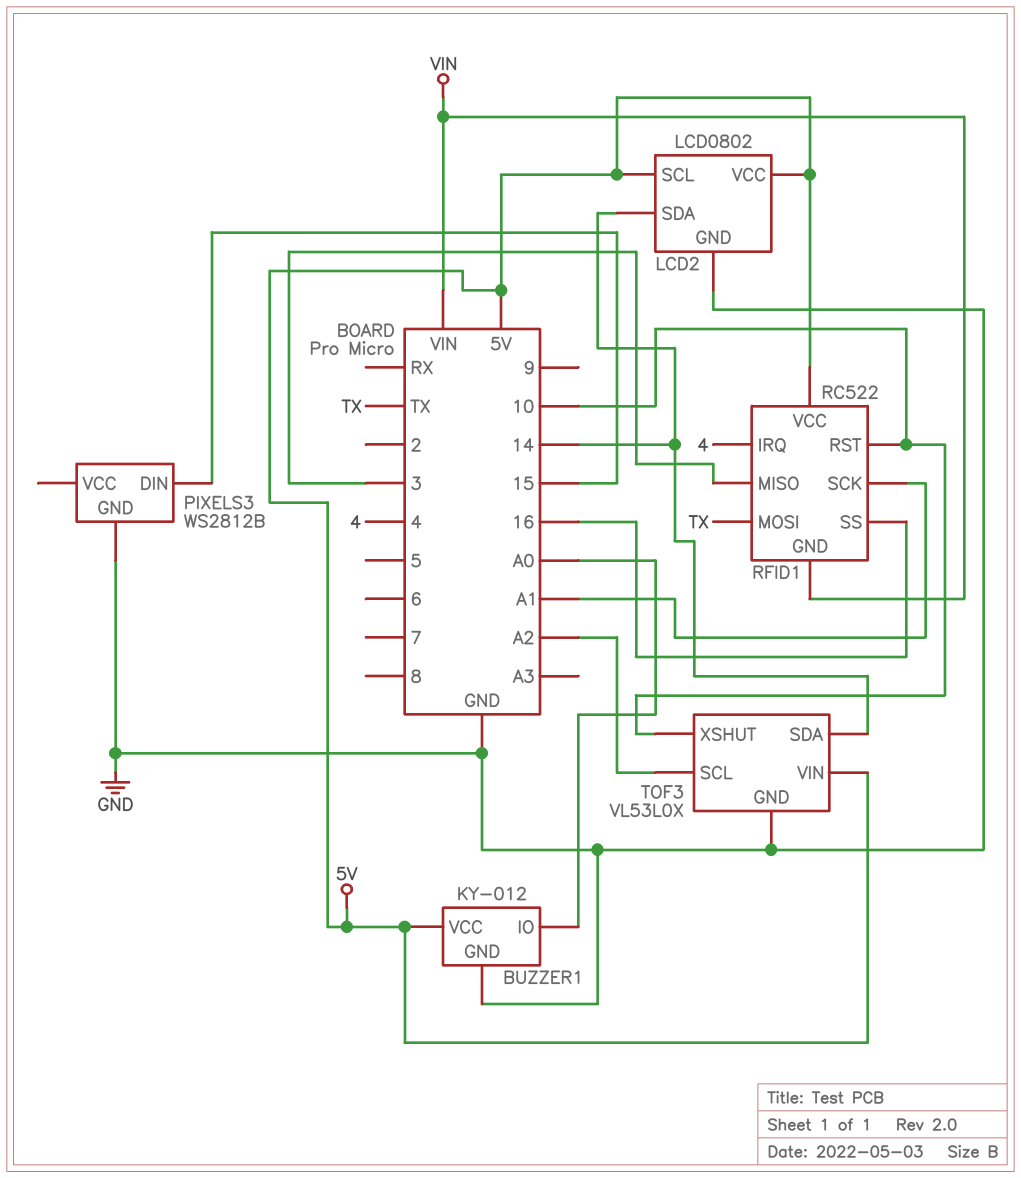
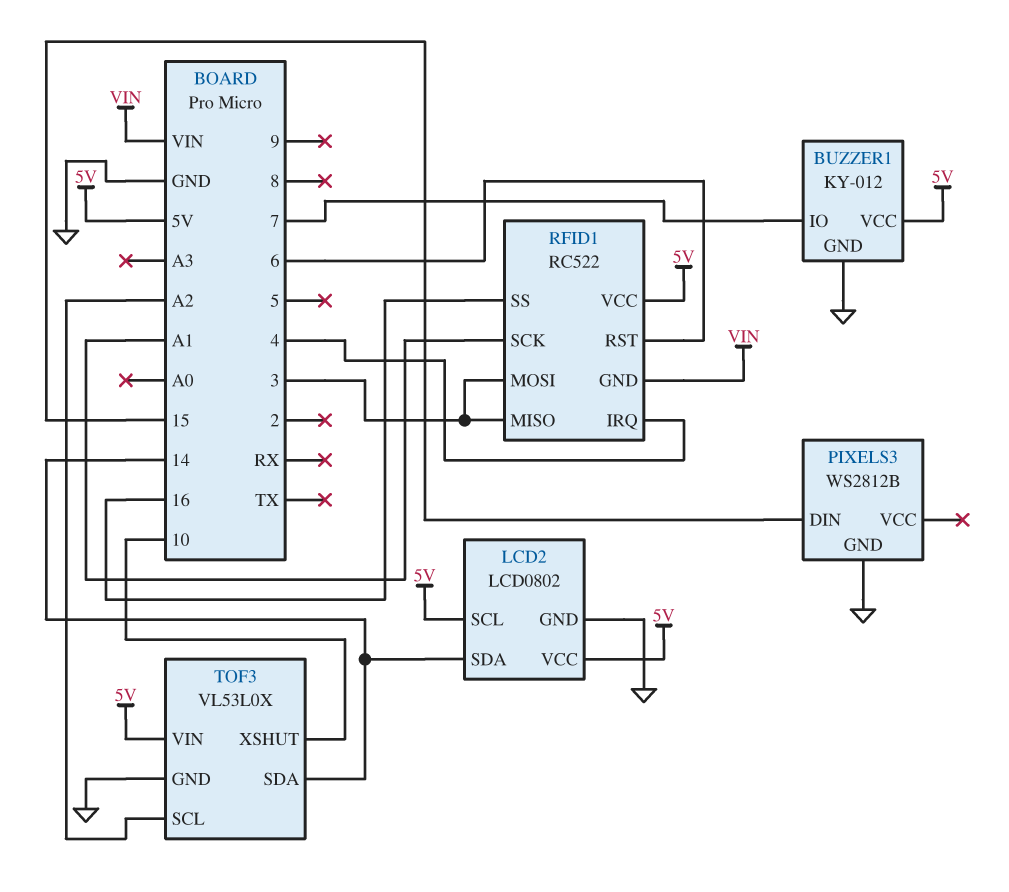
BUZZER1 pin IO: A0 -> 7
RFID1 pin MOSI: TX -> 3
RFID1 pin RST: 10 -> 6

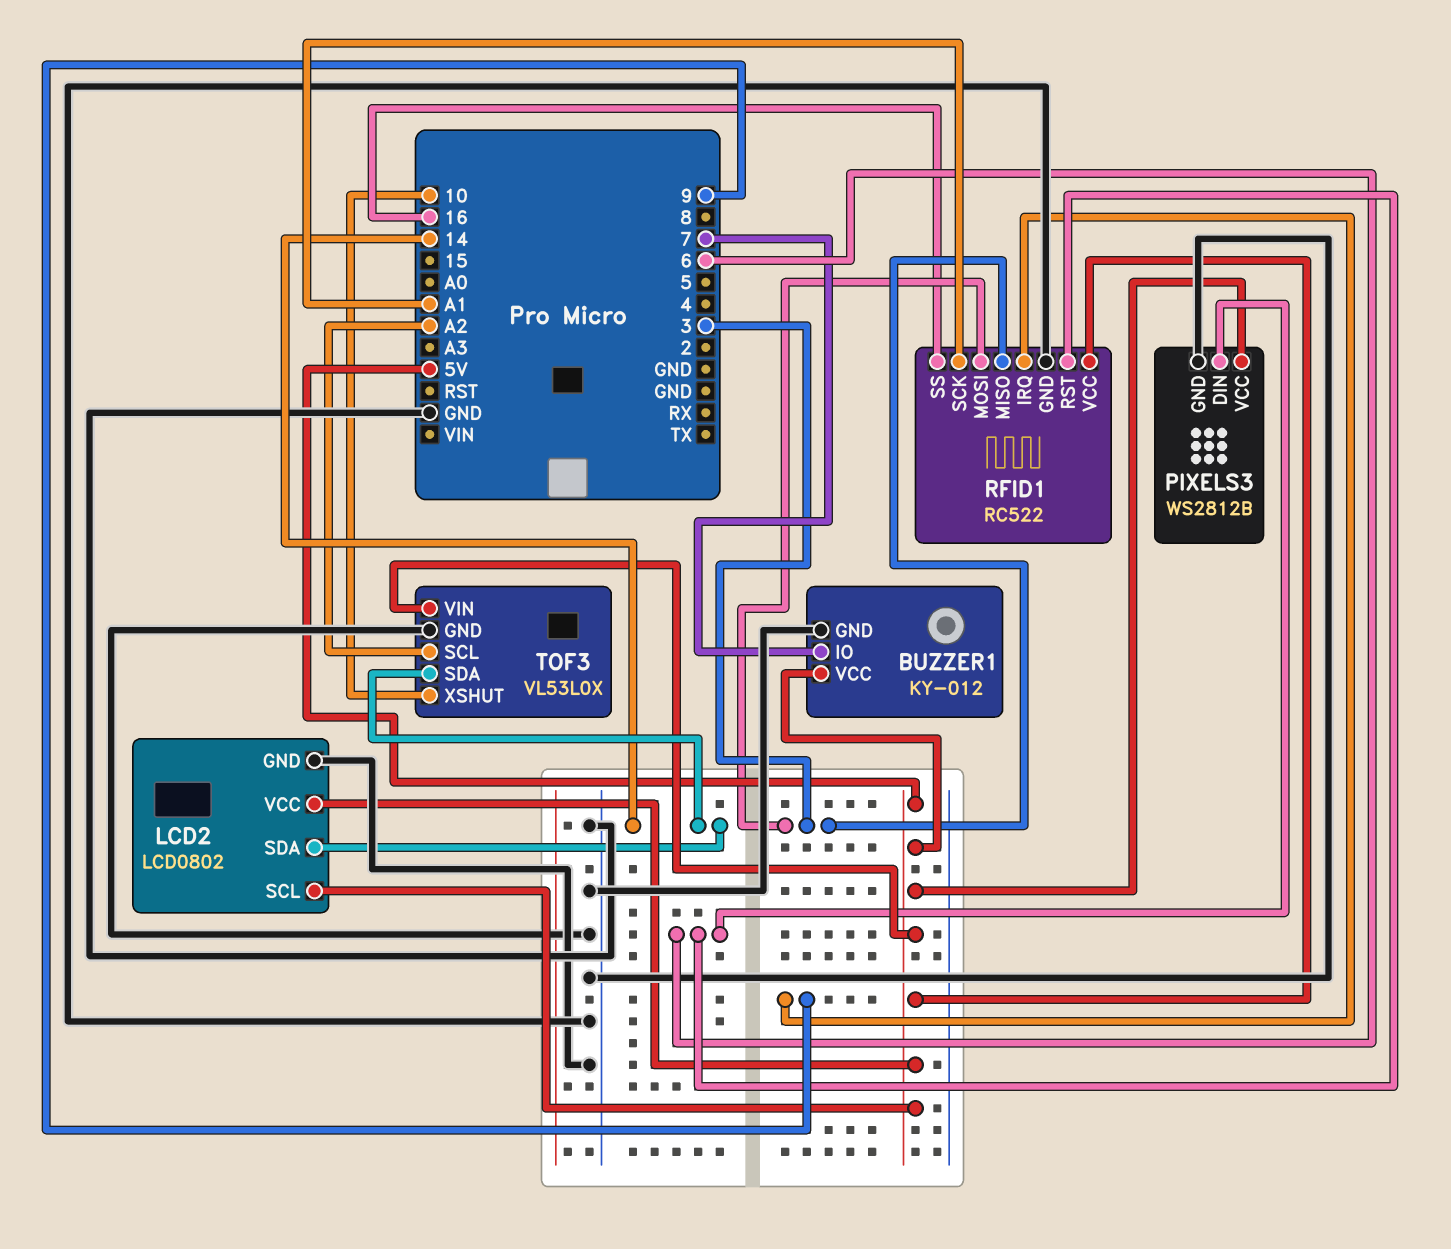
PIXELS3 pin DIN: 15 -> 6
PIXELS3 pin VCC: none -> 5V
RFID1 pin GND: VIN -> GND
RFID1 pin IRQ: 4 -> 9

